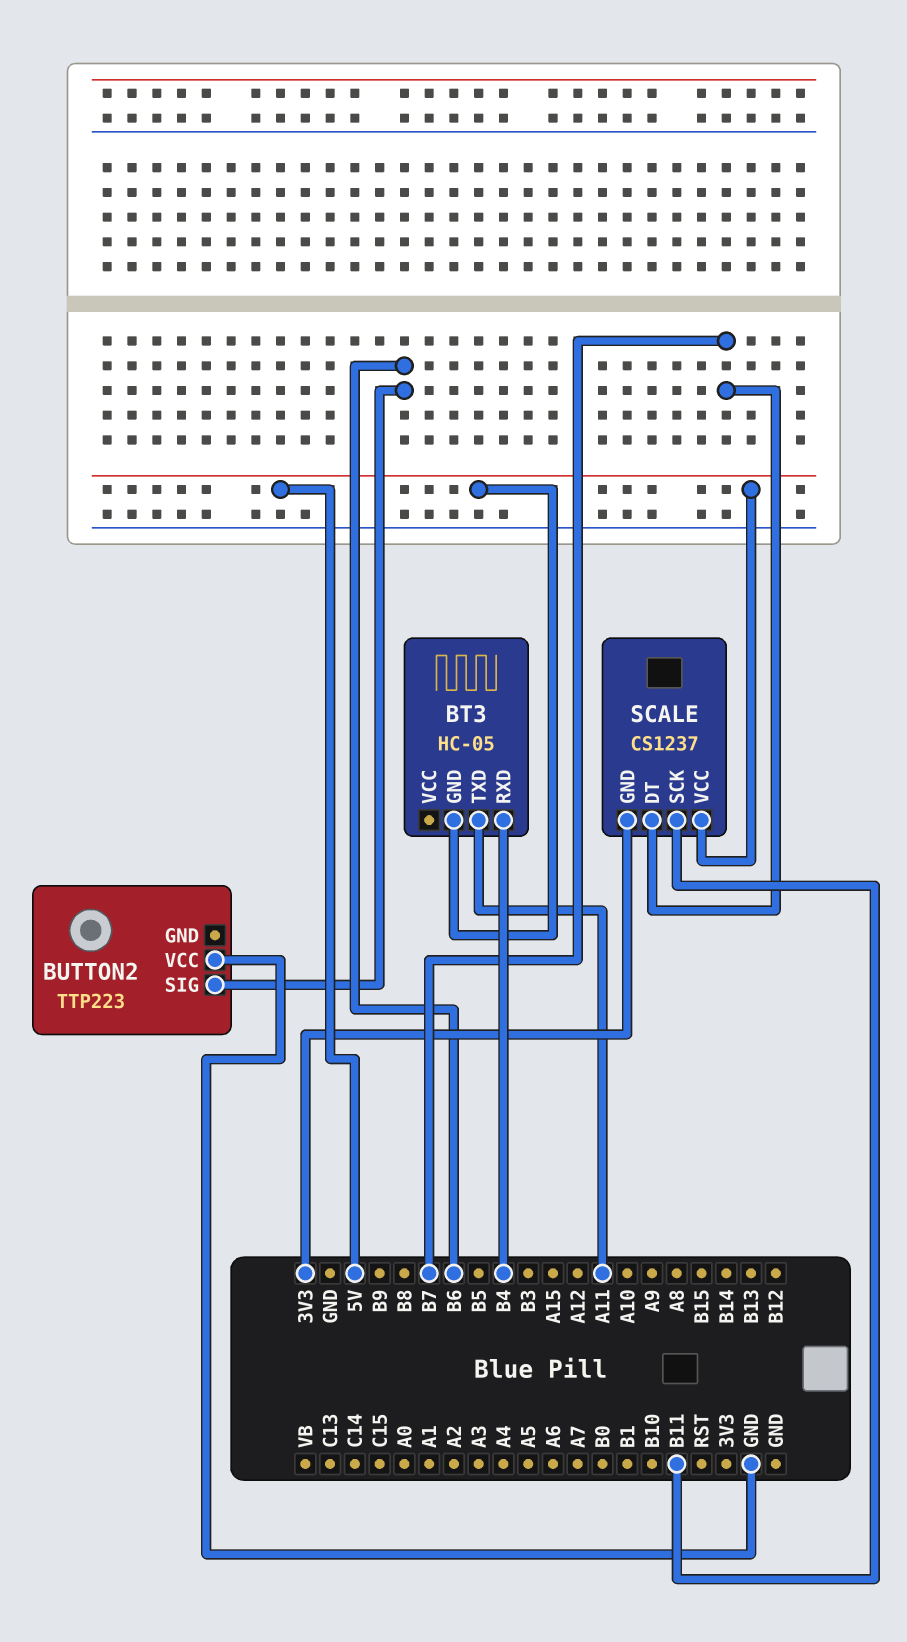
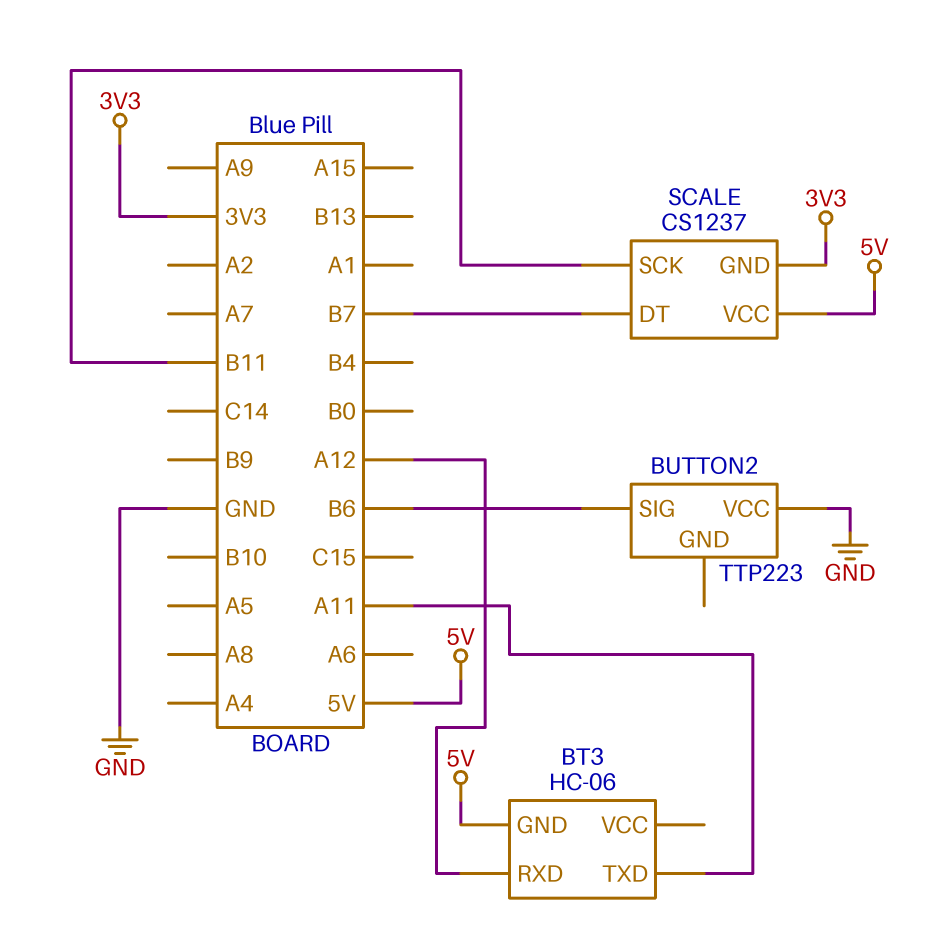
BT3: HC-05 -> HC-06
BT3 pin RXD: B4 -> A12

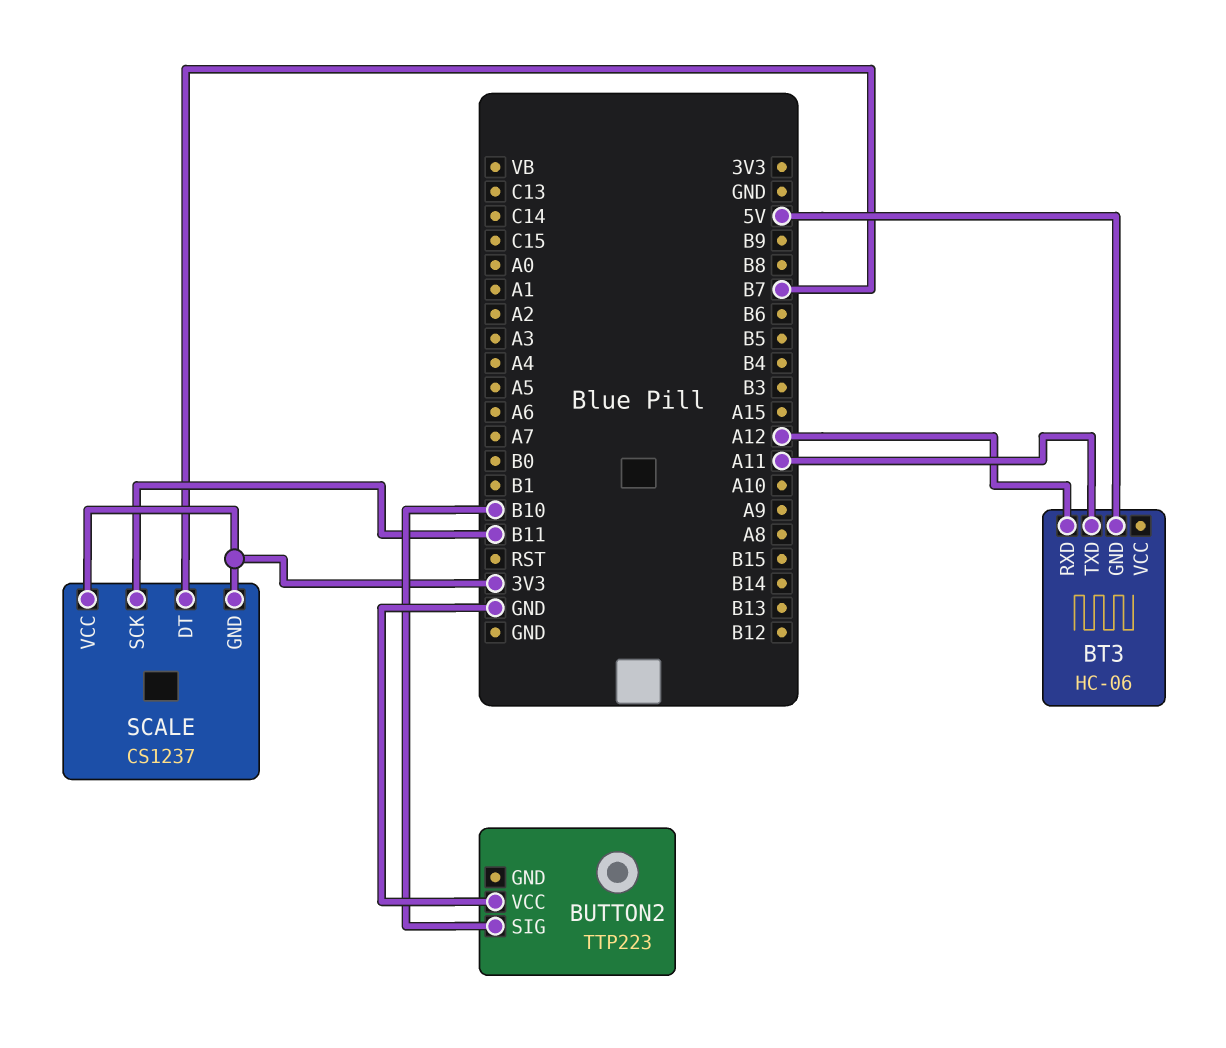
BUTTON2 pin SIG: B6 -> B10
SCALE pin VCC: 5V -> 3V3

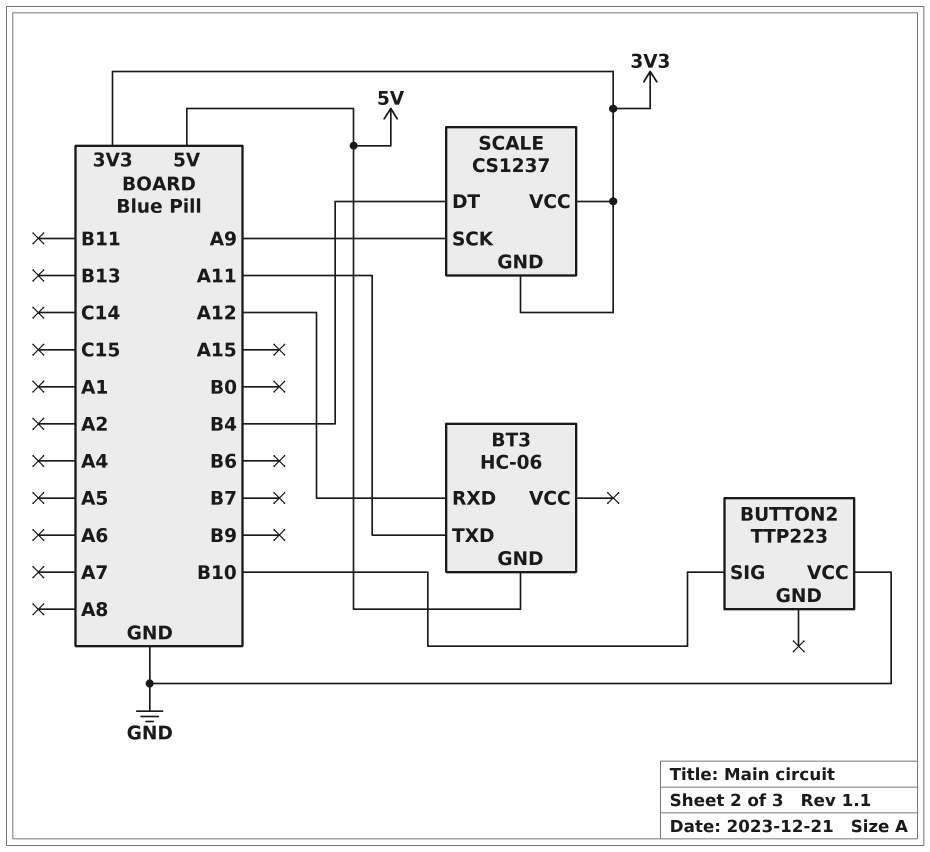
SCALE pin DT: B7 -> B4
SCALE pin SCK: B11 -> A9

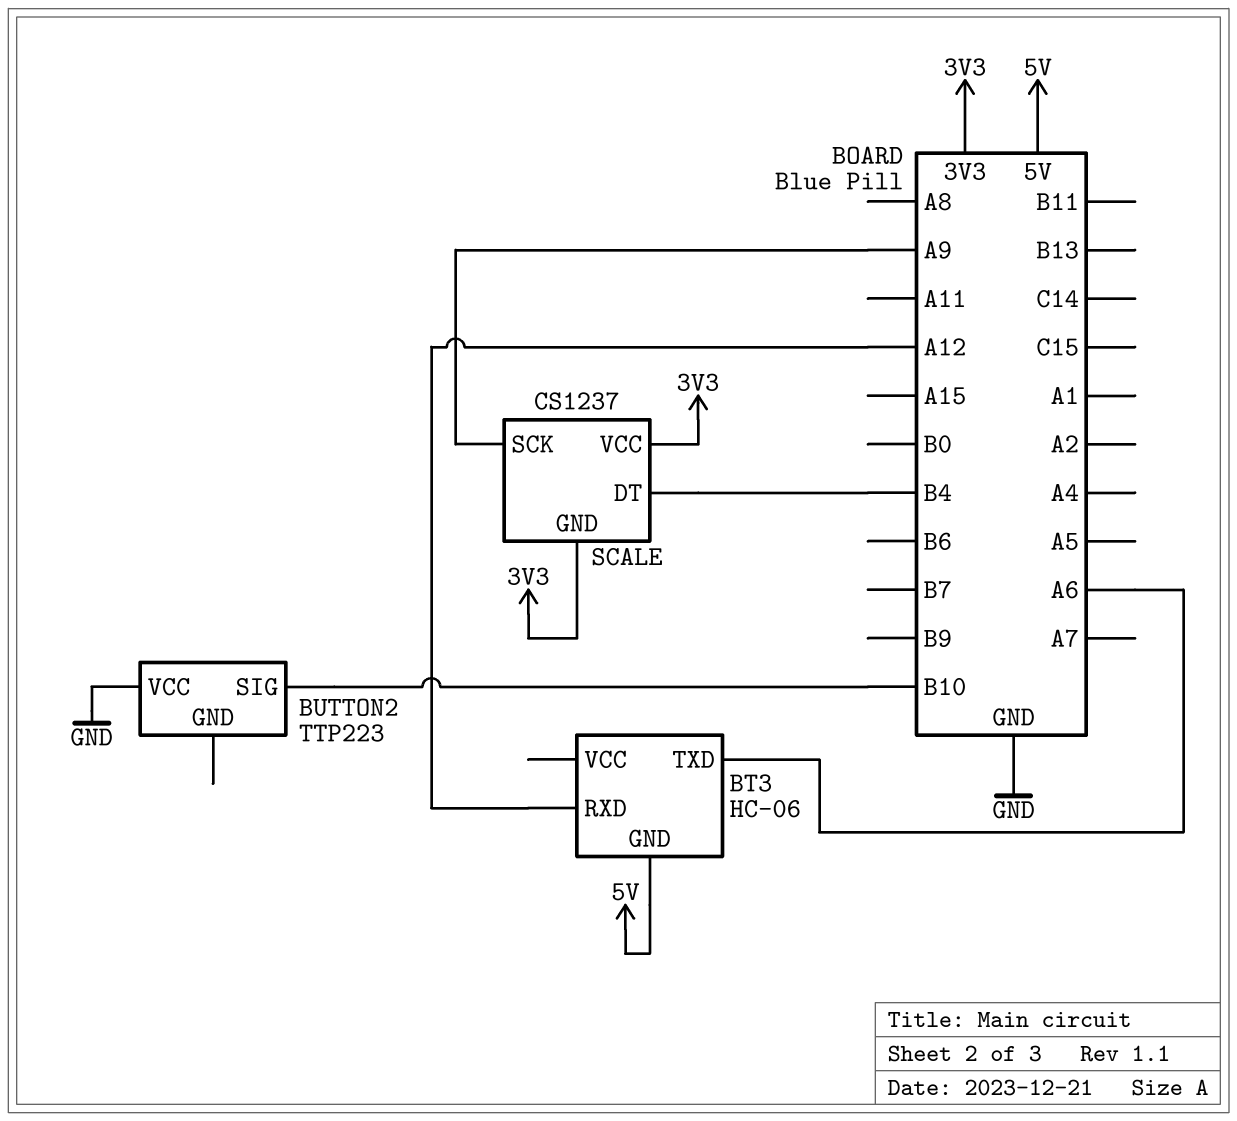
BT3 pin TXD: A11 -> A6

